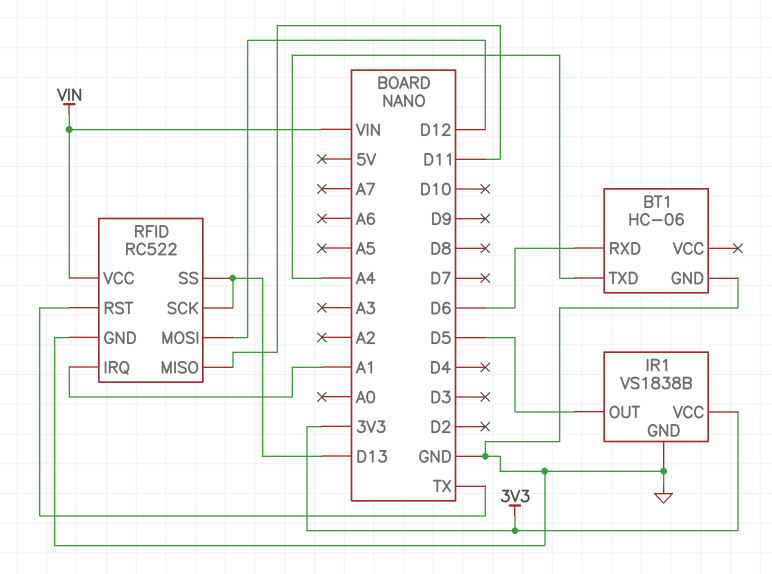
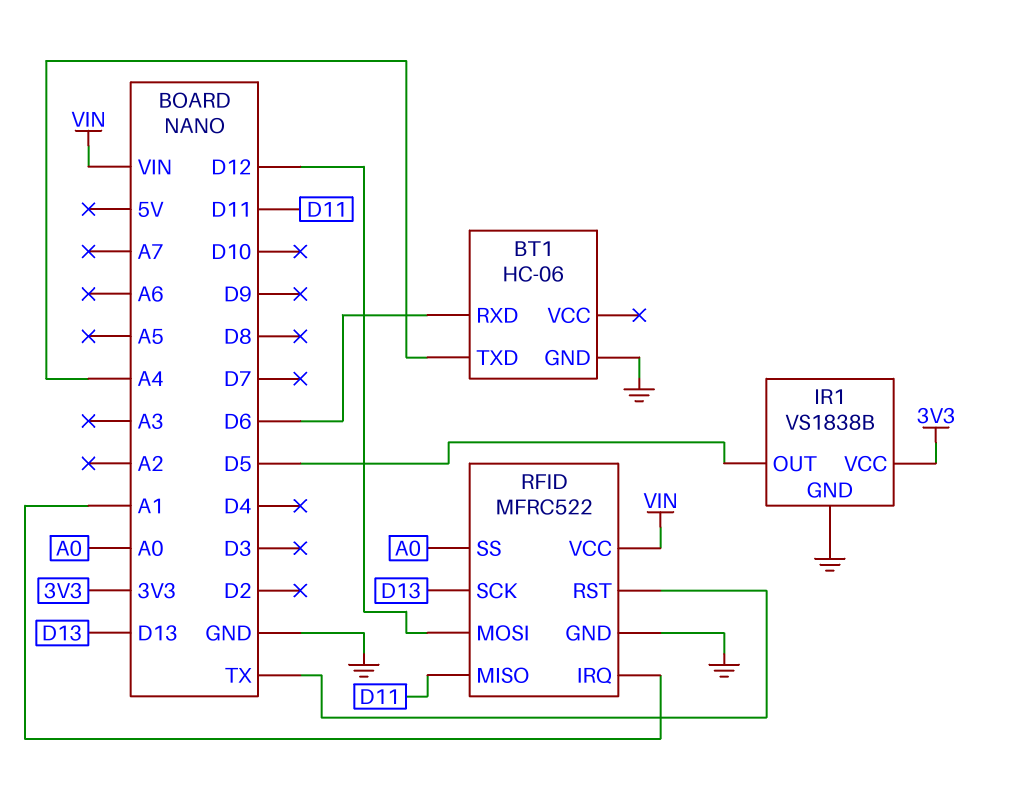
RFID: RC522 -> MFRC522
RFID pin SS: D13 -> A0

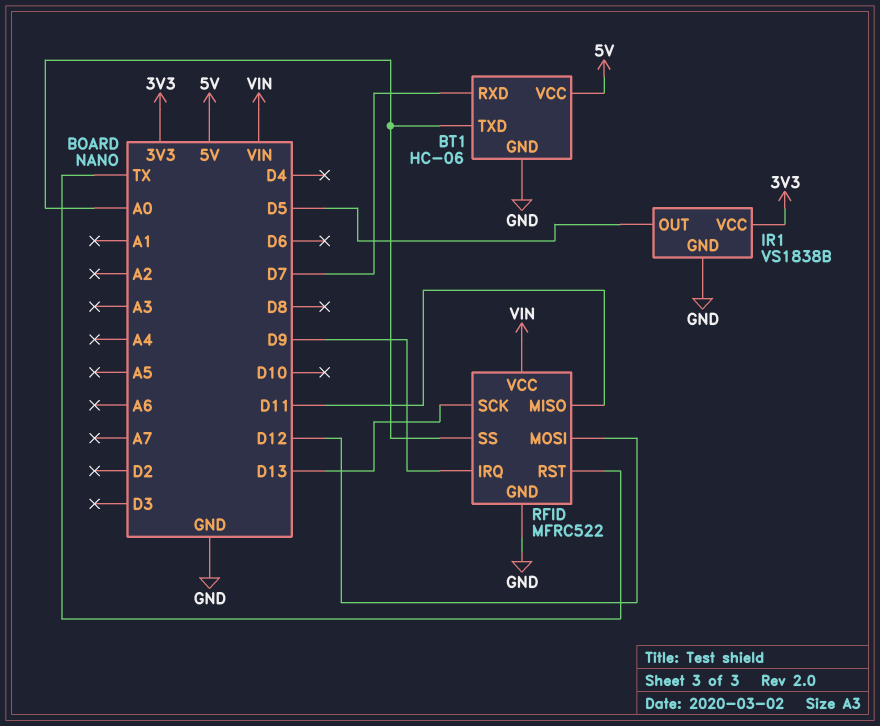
BT1 pin RXD: D6 -> D7
BT1 pin TXD: A4 -> A0
BT1 pin VCC: none -> 5V
RFID pin IRQ: A1 -> D9

